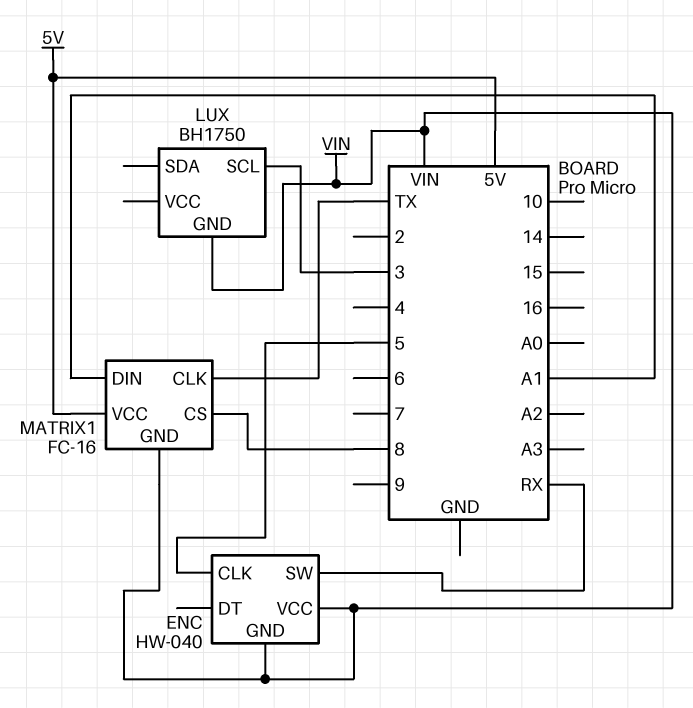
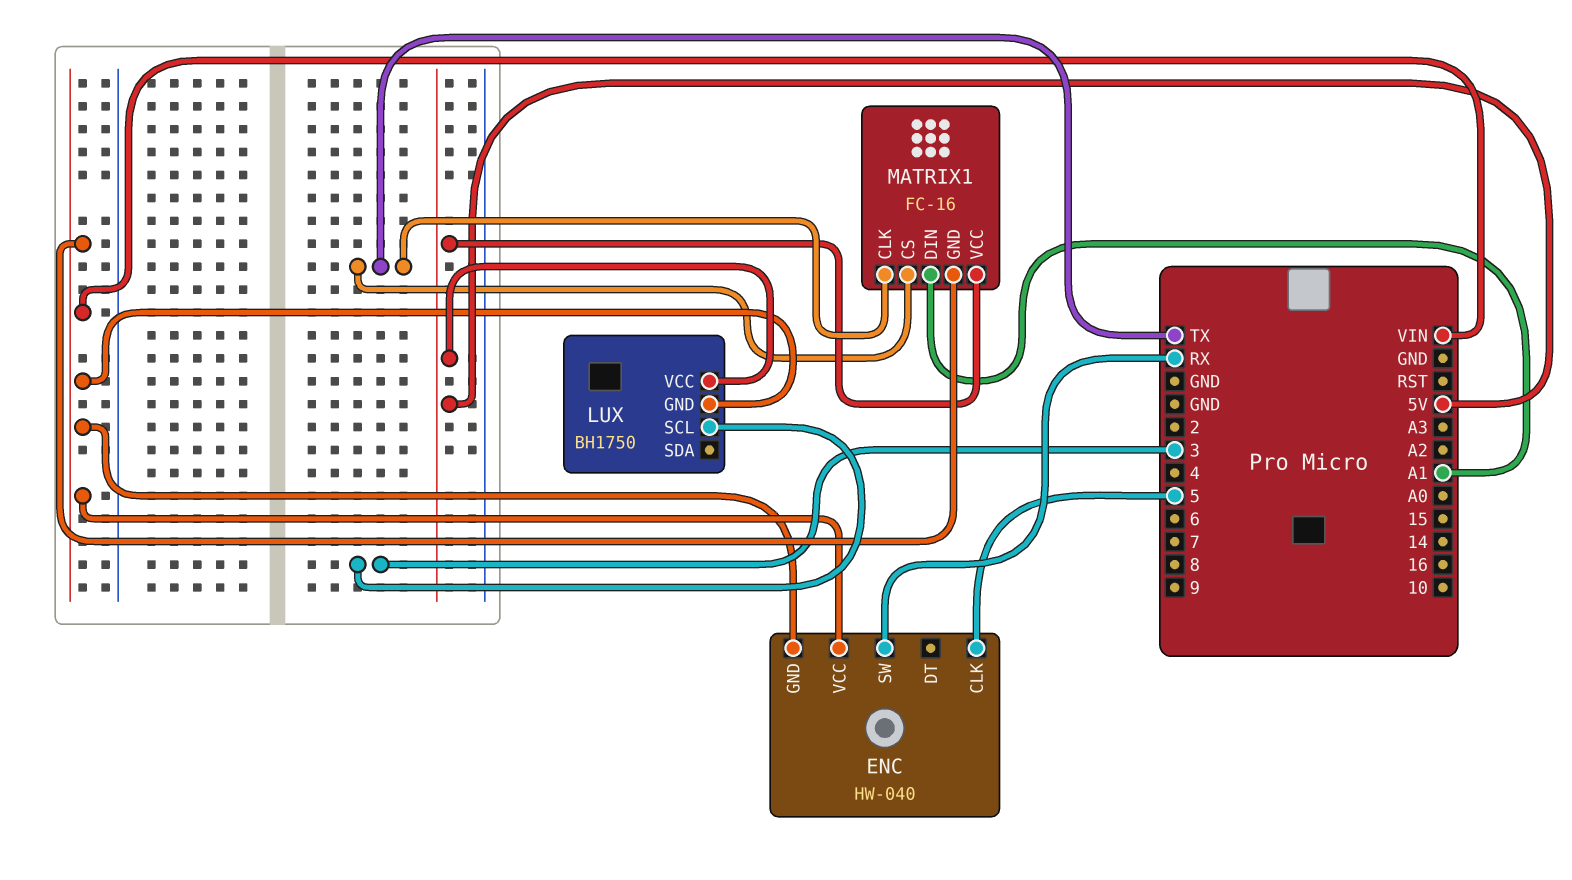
LUX pin VCC: none -> 5V
MATRIX1 pin CS: 8 -> TX

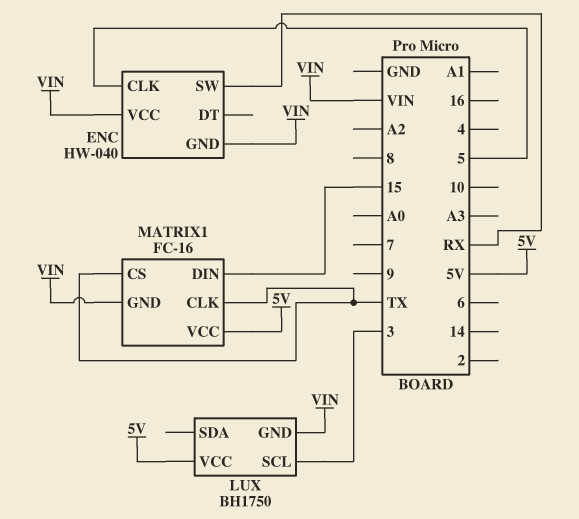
MATRIX1 pin DIN: A1 -> 15

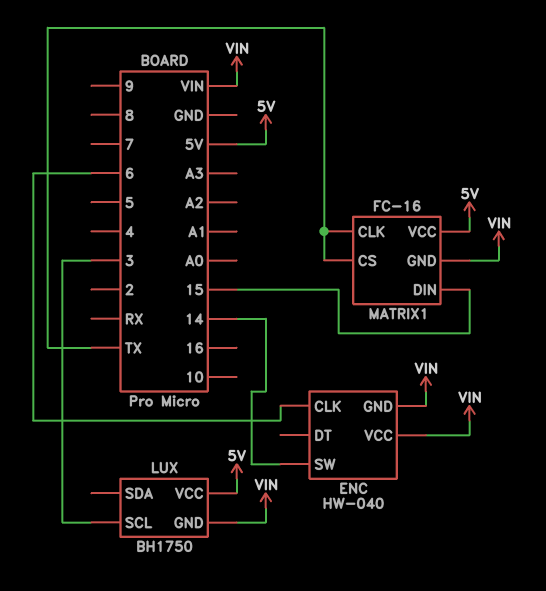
ENC pin CLK: 5 -> 6
ENC pin SW: RX -> 14

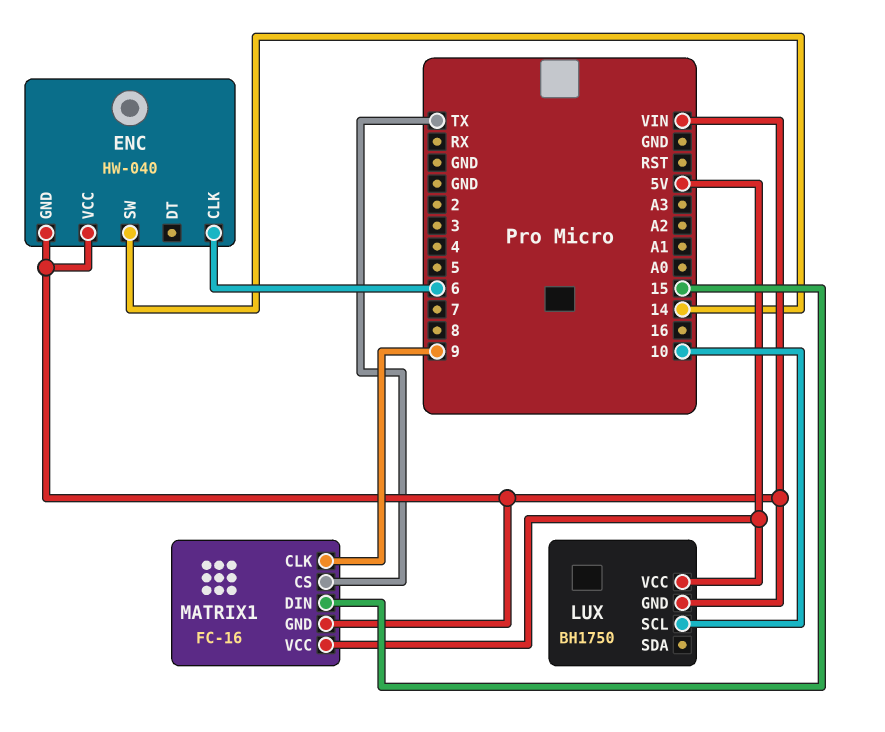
LUX pin SCL: 3 -> 10
MATRIX1 pin CLK: TX -> 9

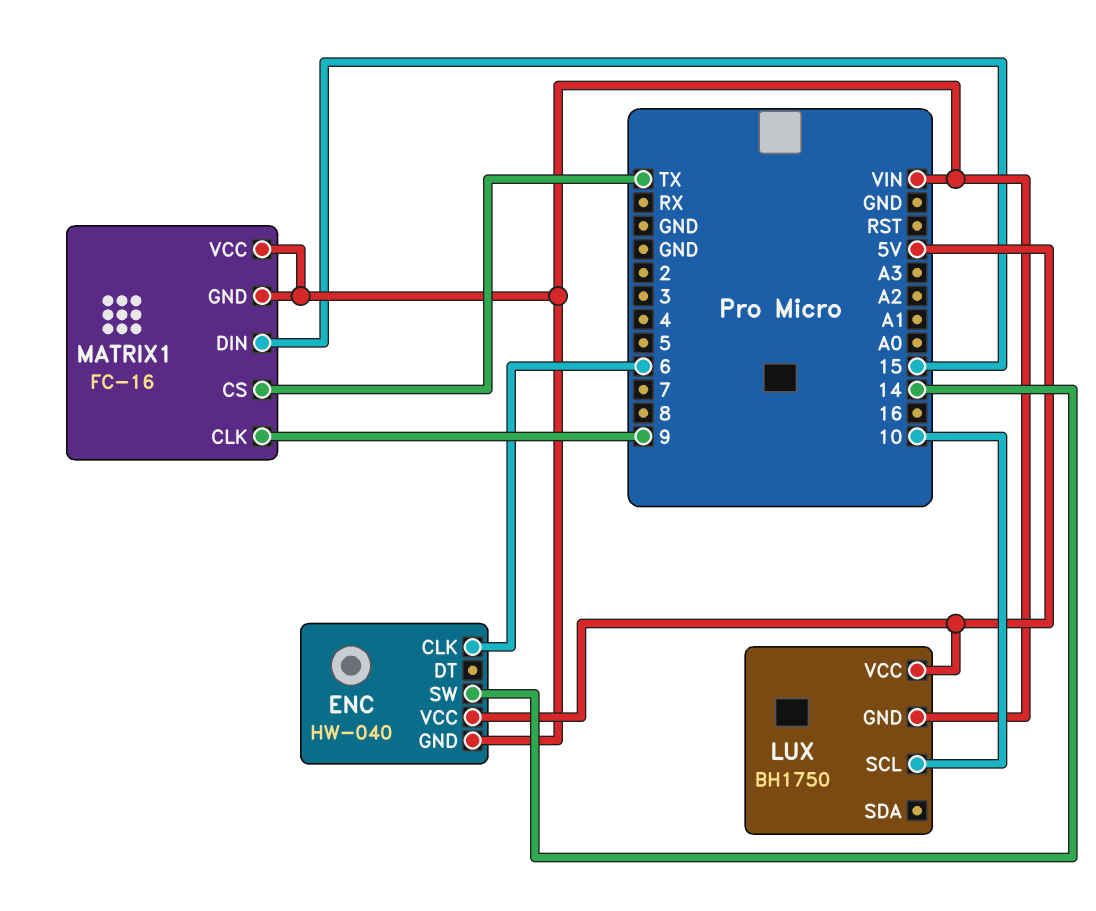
ENC pin VCC: VIN -> 5V
MATRIX1 pin VCC: 5V -> VIN

